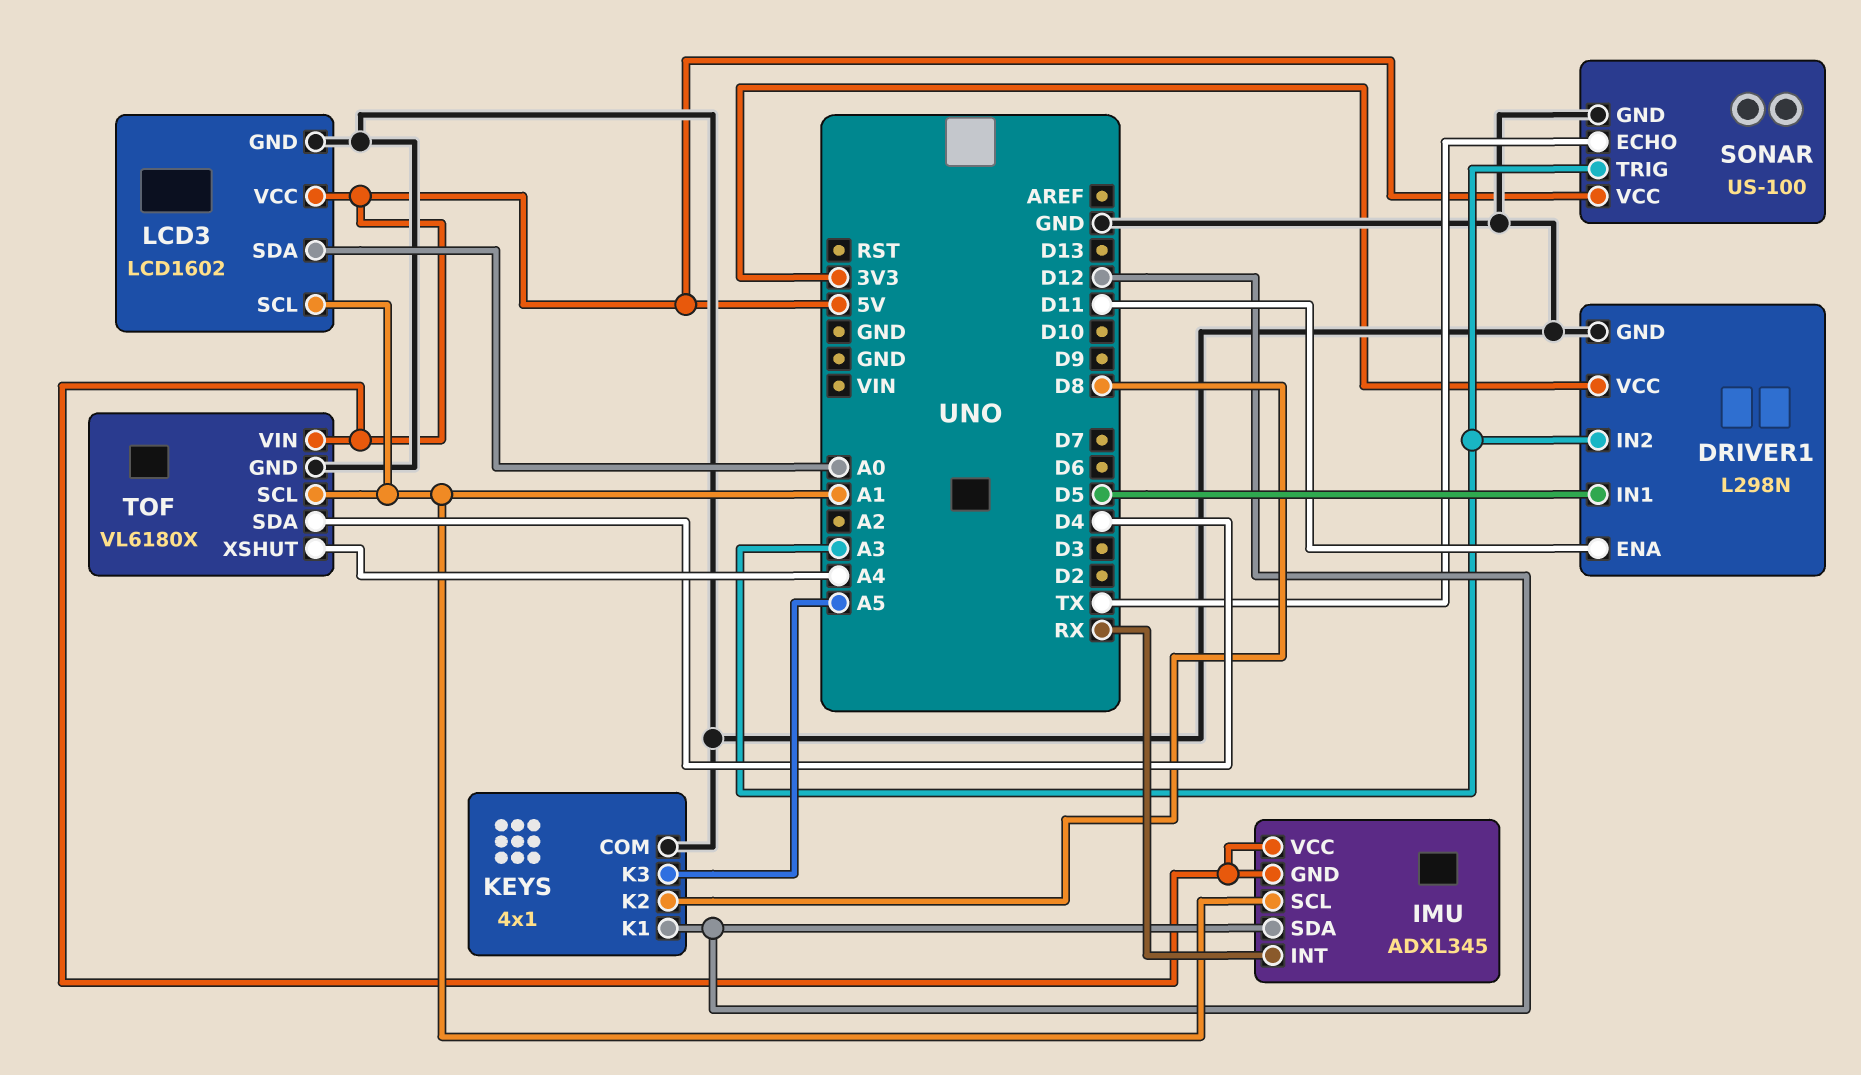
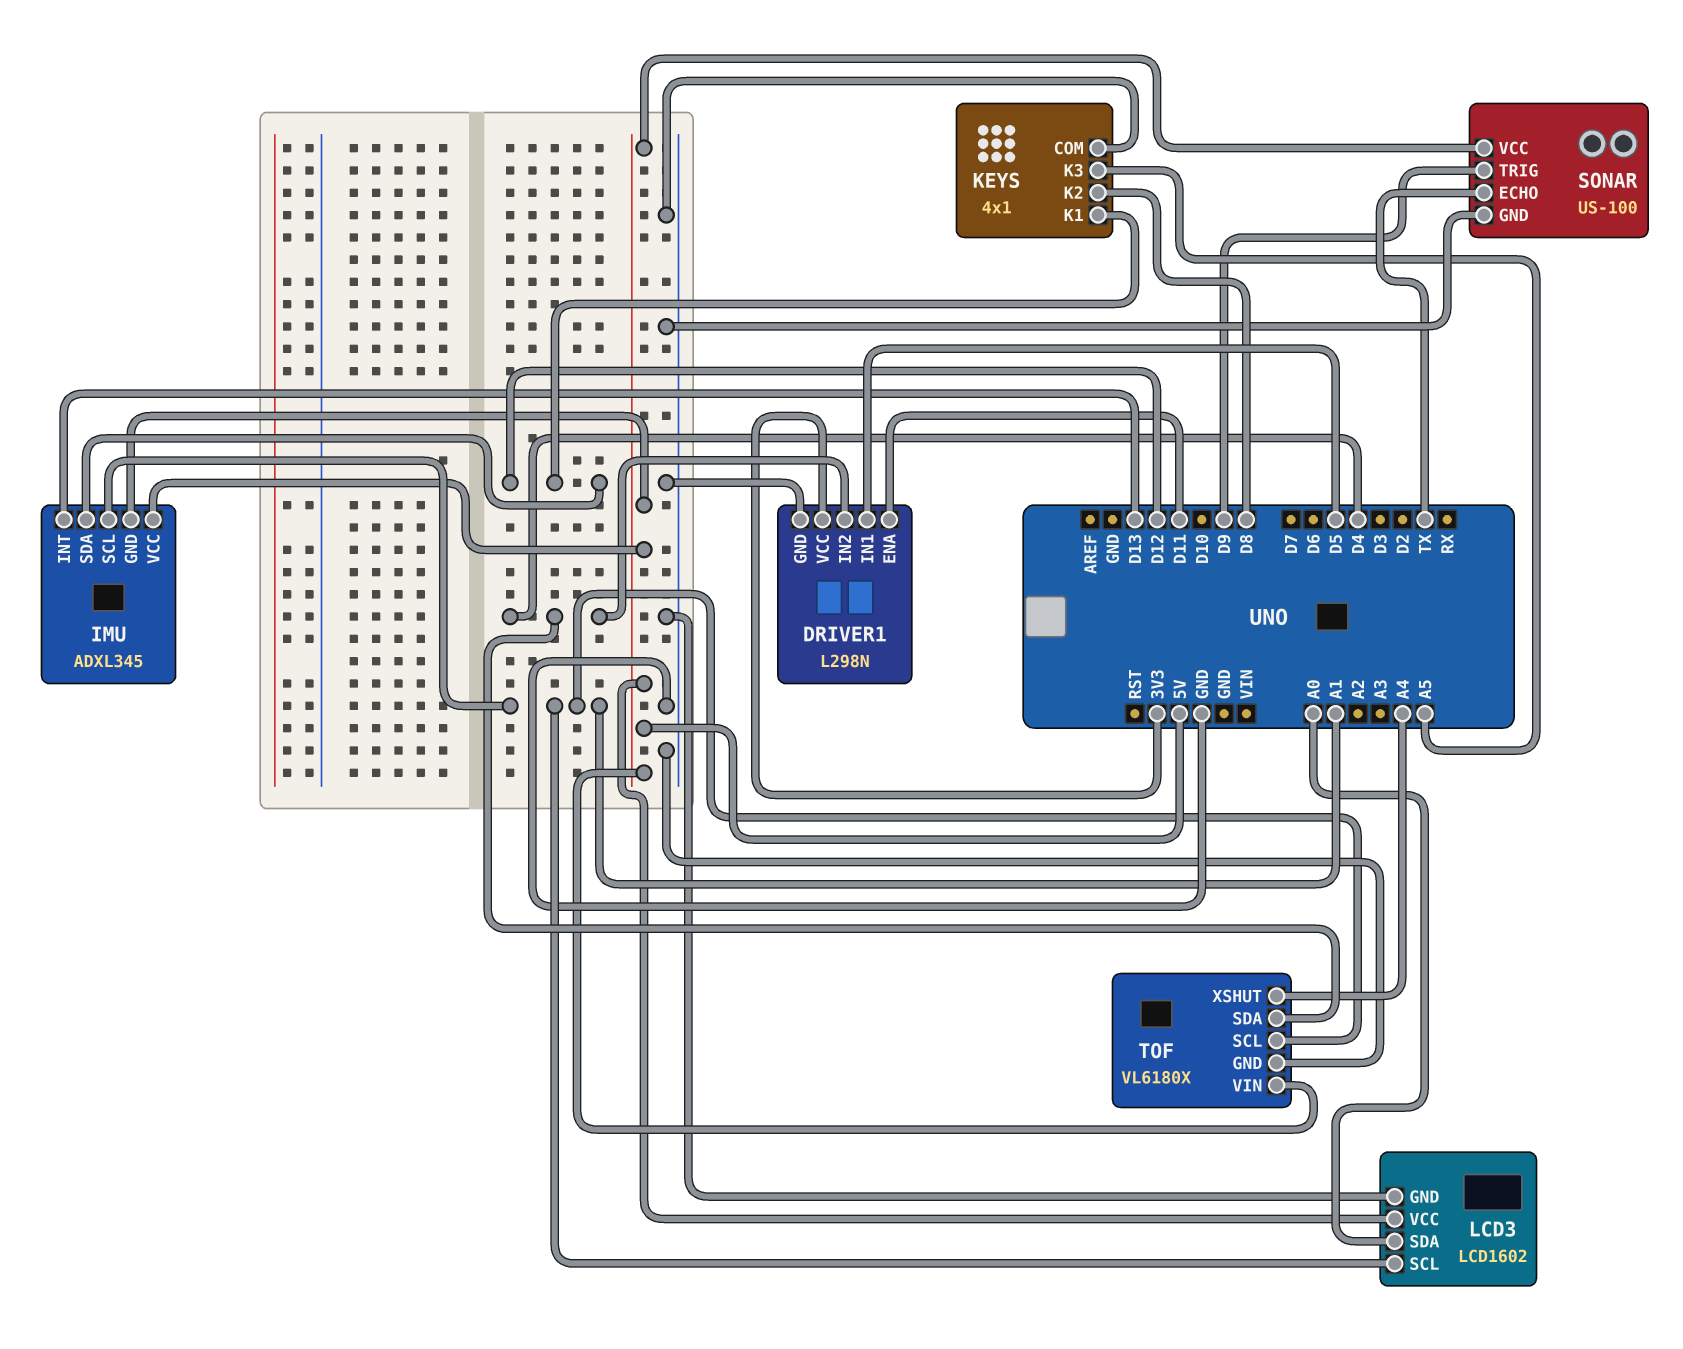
DRIVER1 pin IN2: A3 -> D4
IMU pin INT: RX -> D13
SONAR pin TRIG: A3 -> D9

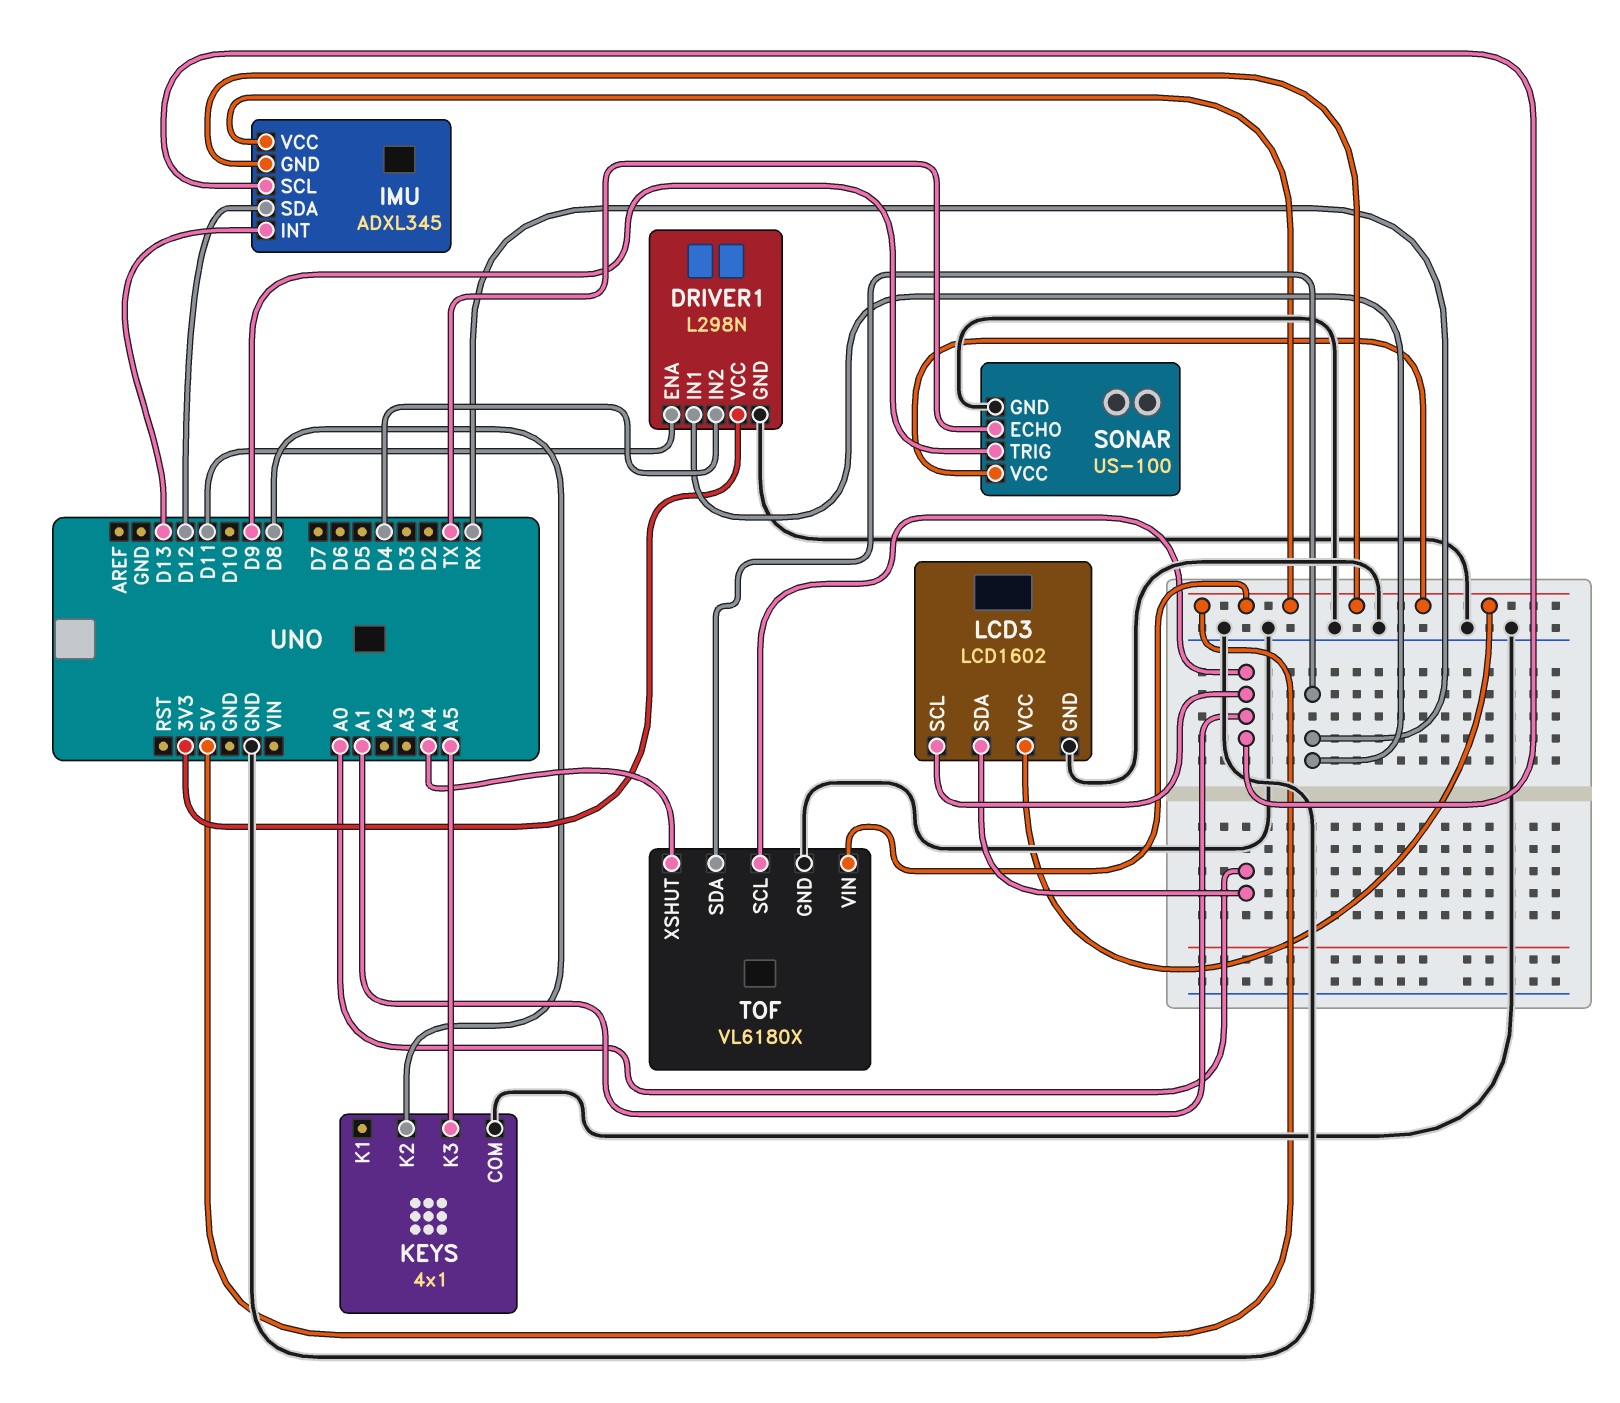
DRIVER1 pin IN1: D5 -> RX
KEYS pin K1: D12 -> none
TOF pin SDA: D4 -> RX

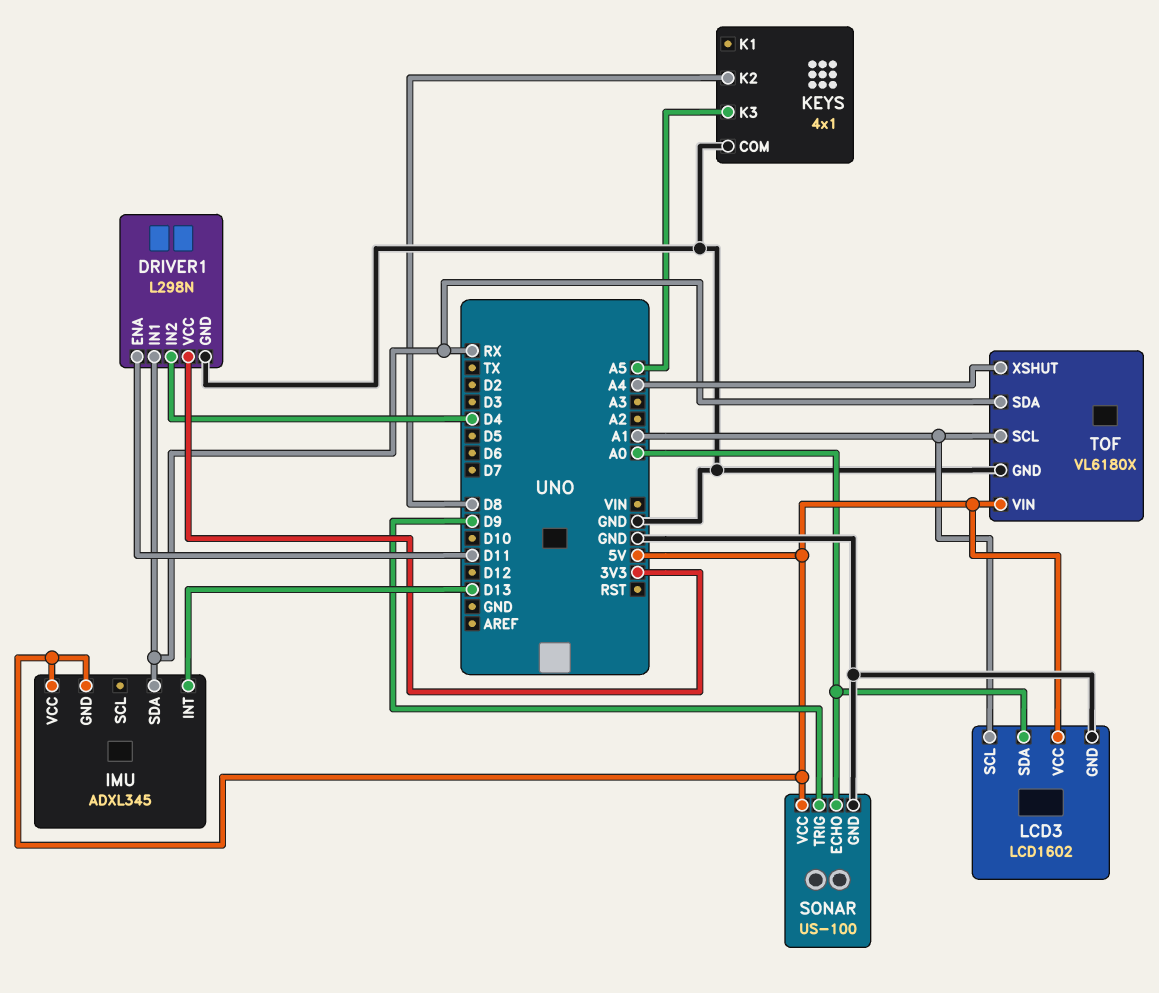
IMU pin SCL: A1 -> none
IMU pin SDA: D12 -> RX
SONAR pin ECHO: TX -> A0

